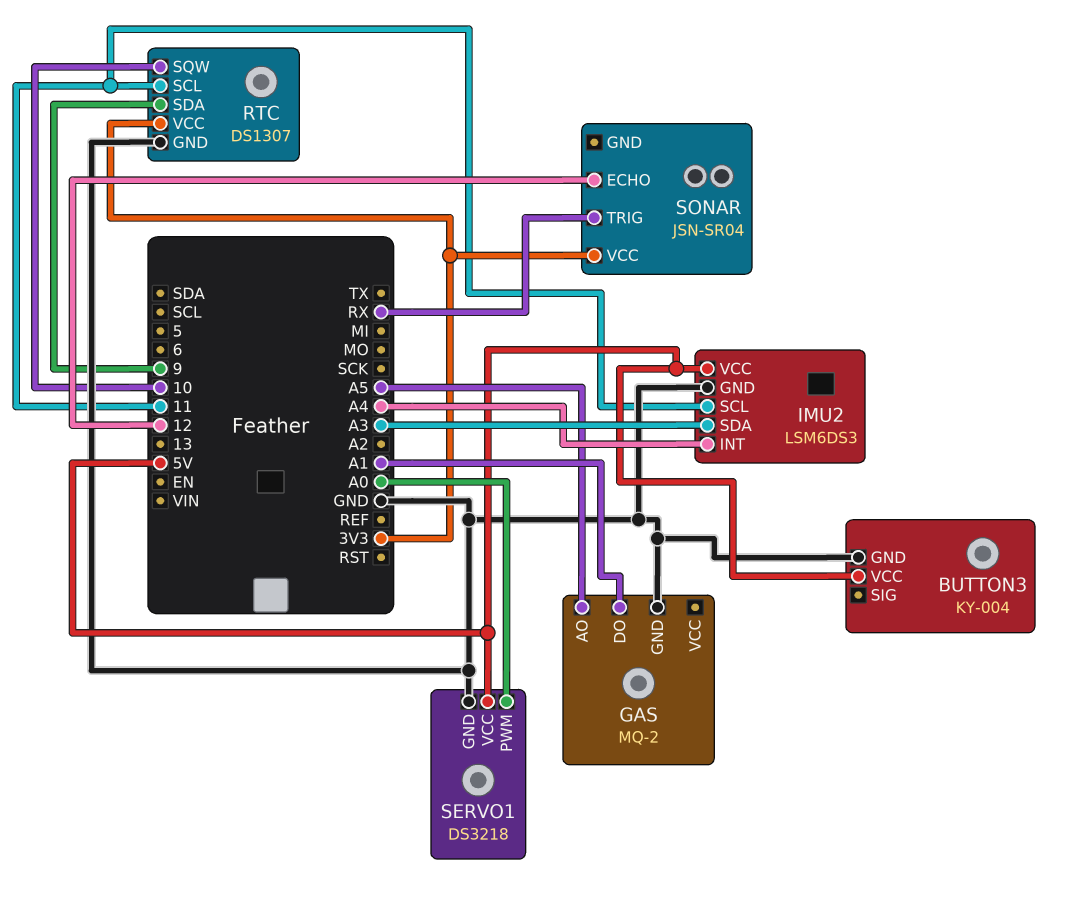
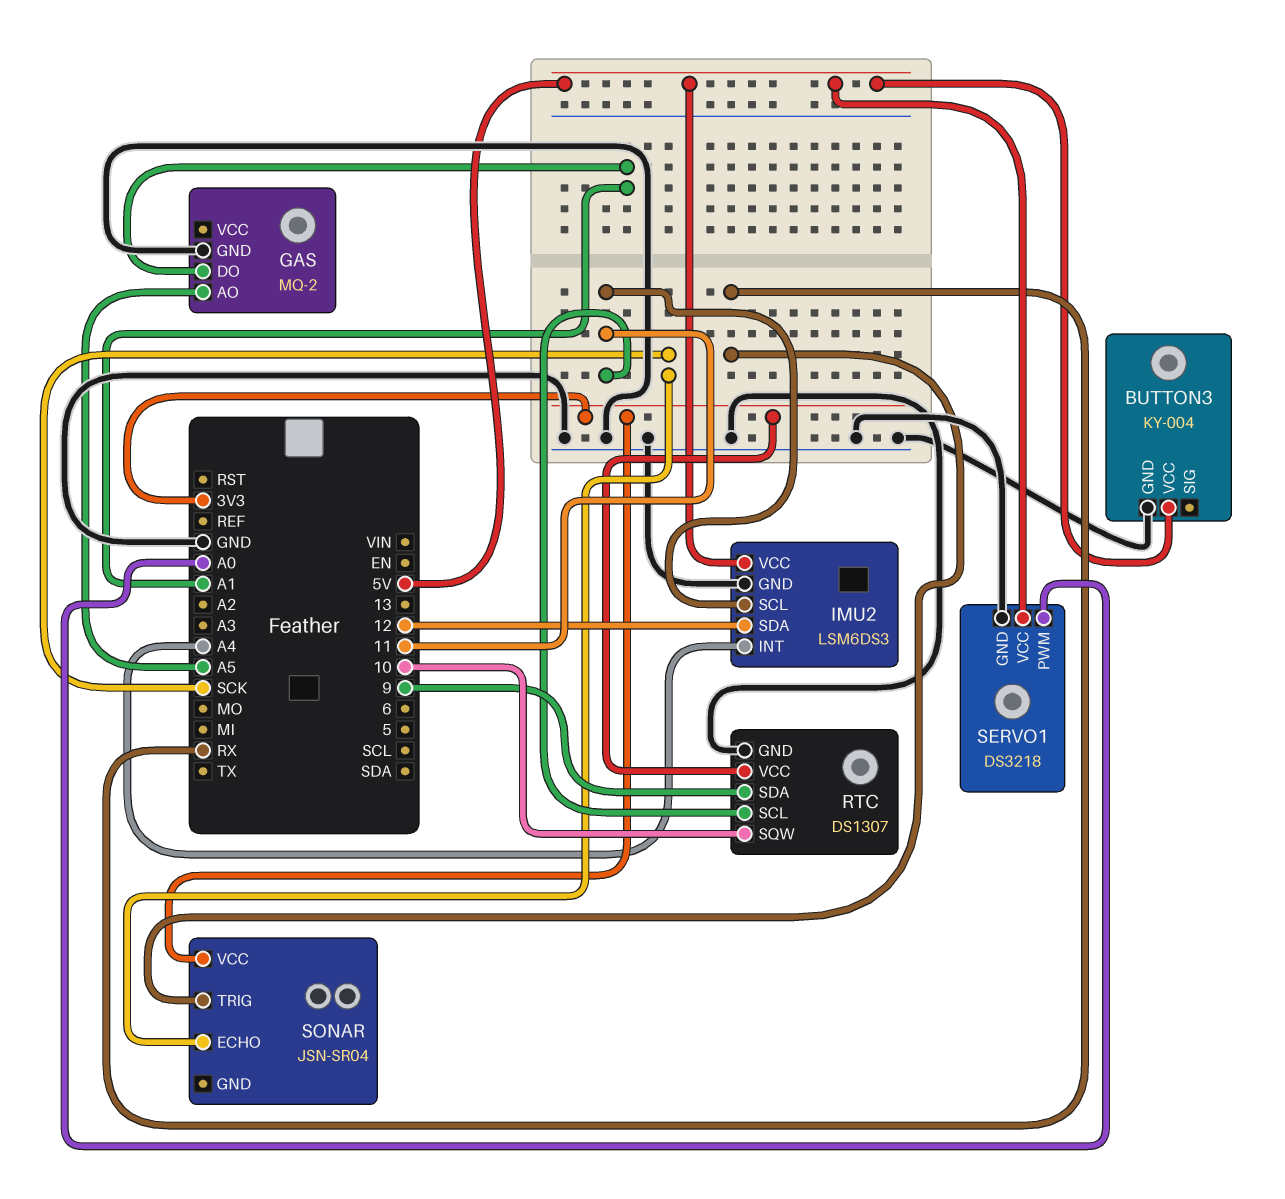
IMU2 pin SDA: A3 -> 12
SONAR pin ECHO: 12 -> SCK

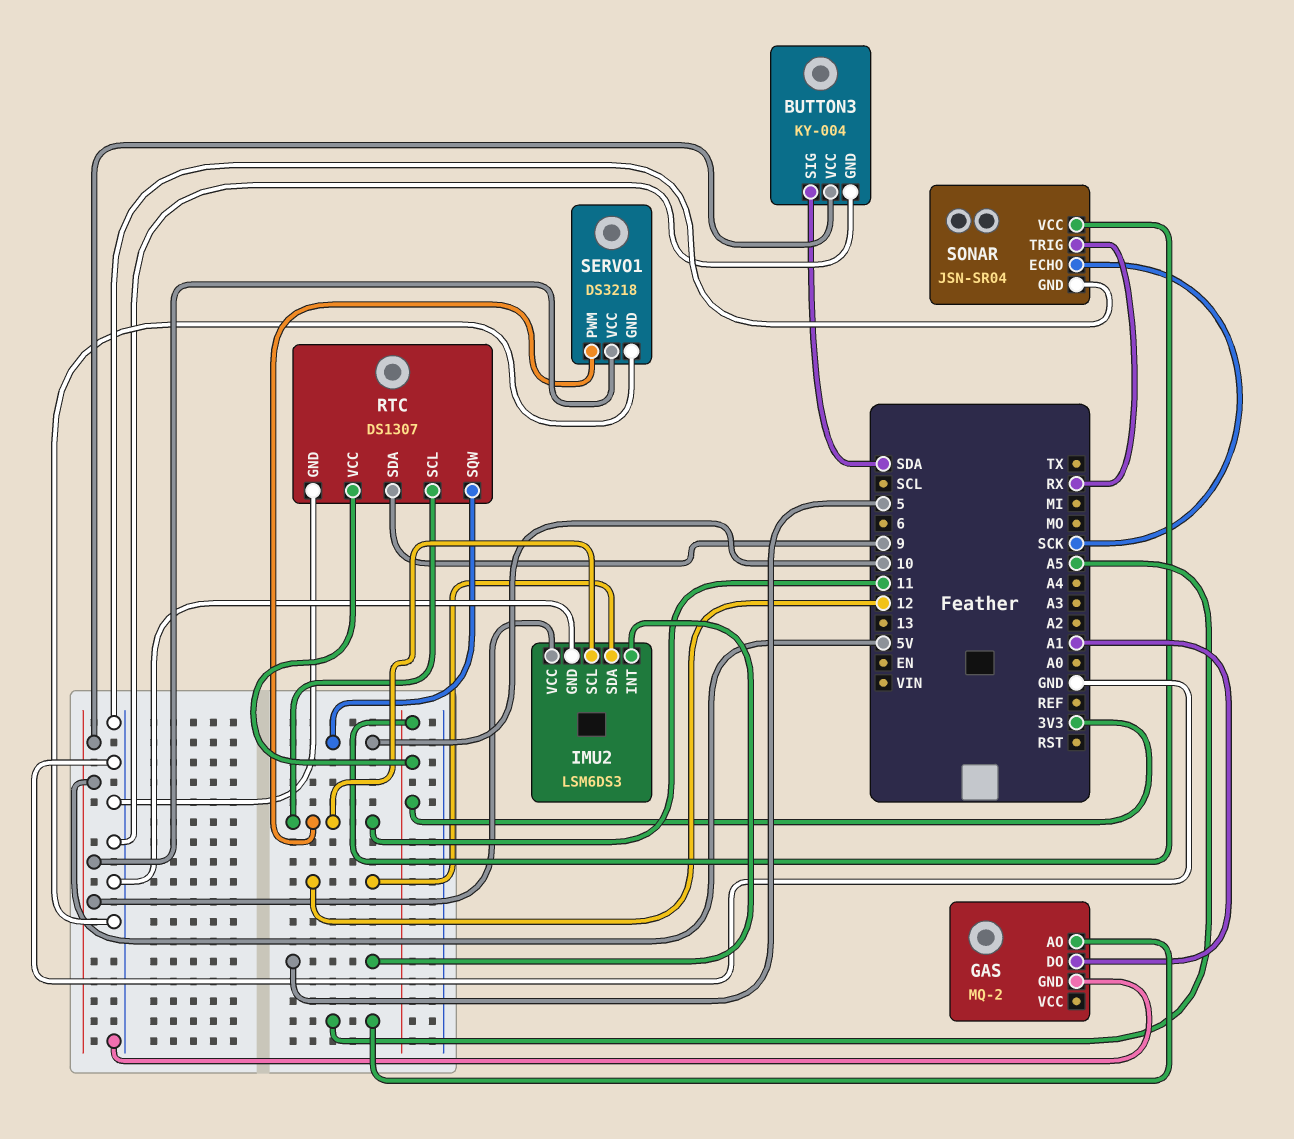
BUTTON3 pin SIG: none -> SDA
IMU2 pin INT: A4 -> 5
SERVO1 pin PWM: A0 -> 11
SONAR pin GND: none -> GND

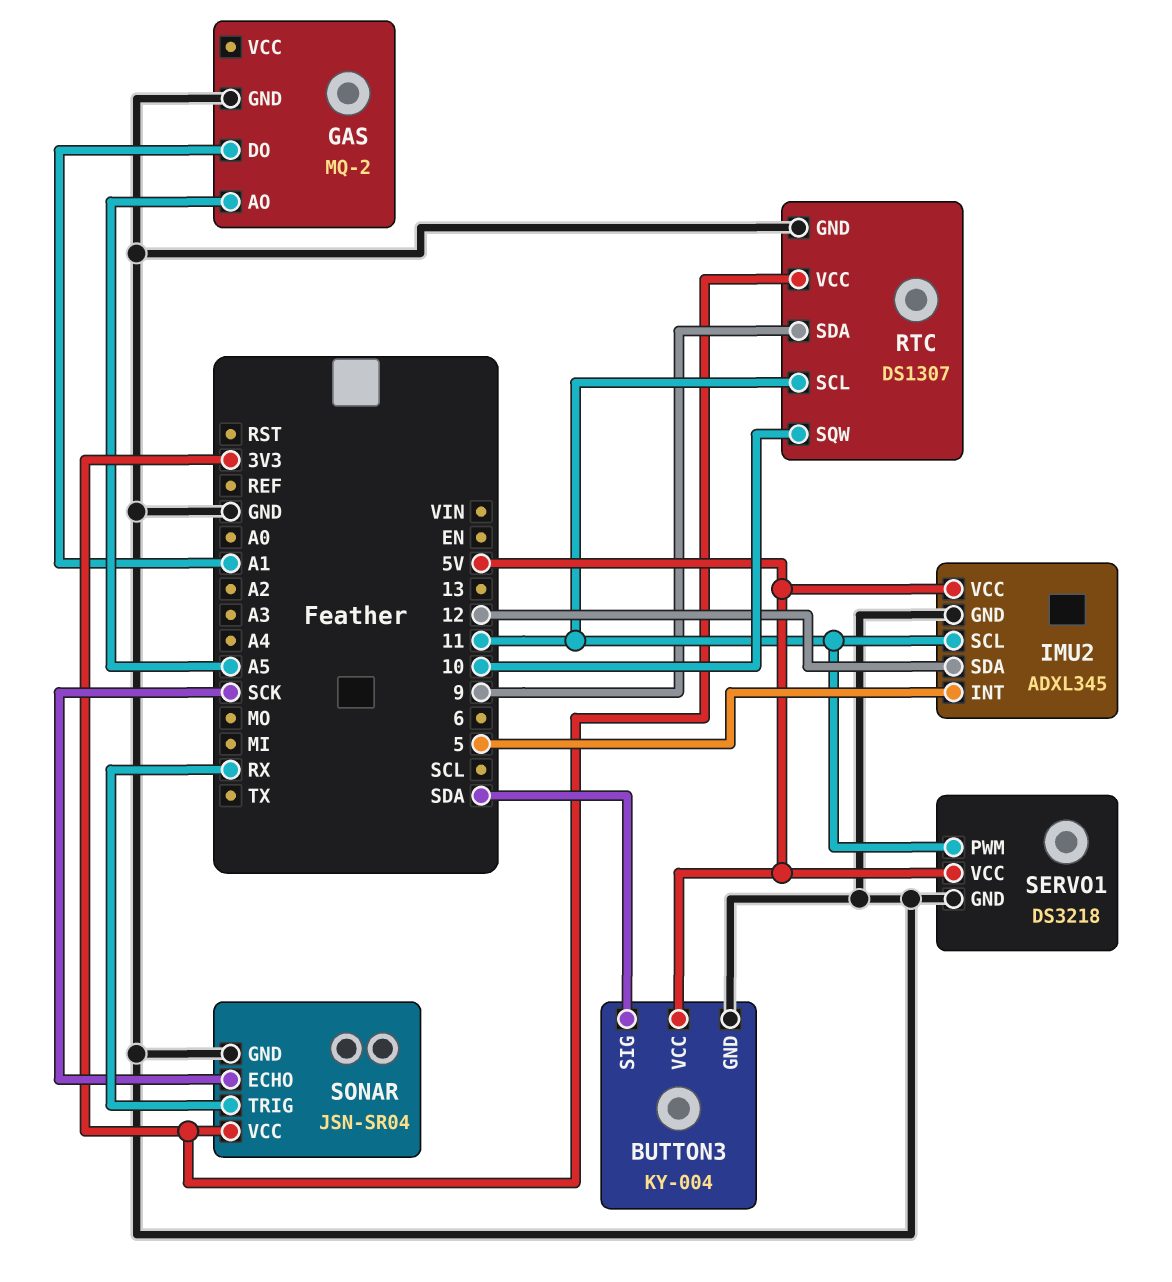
IMU2: LSM6DS3 -> ADXL345

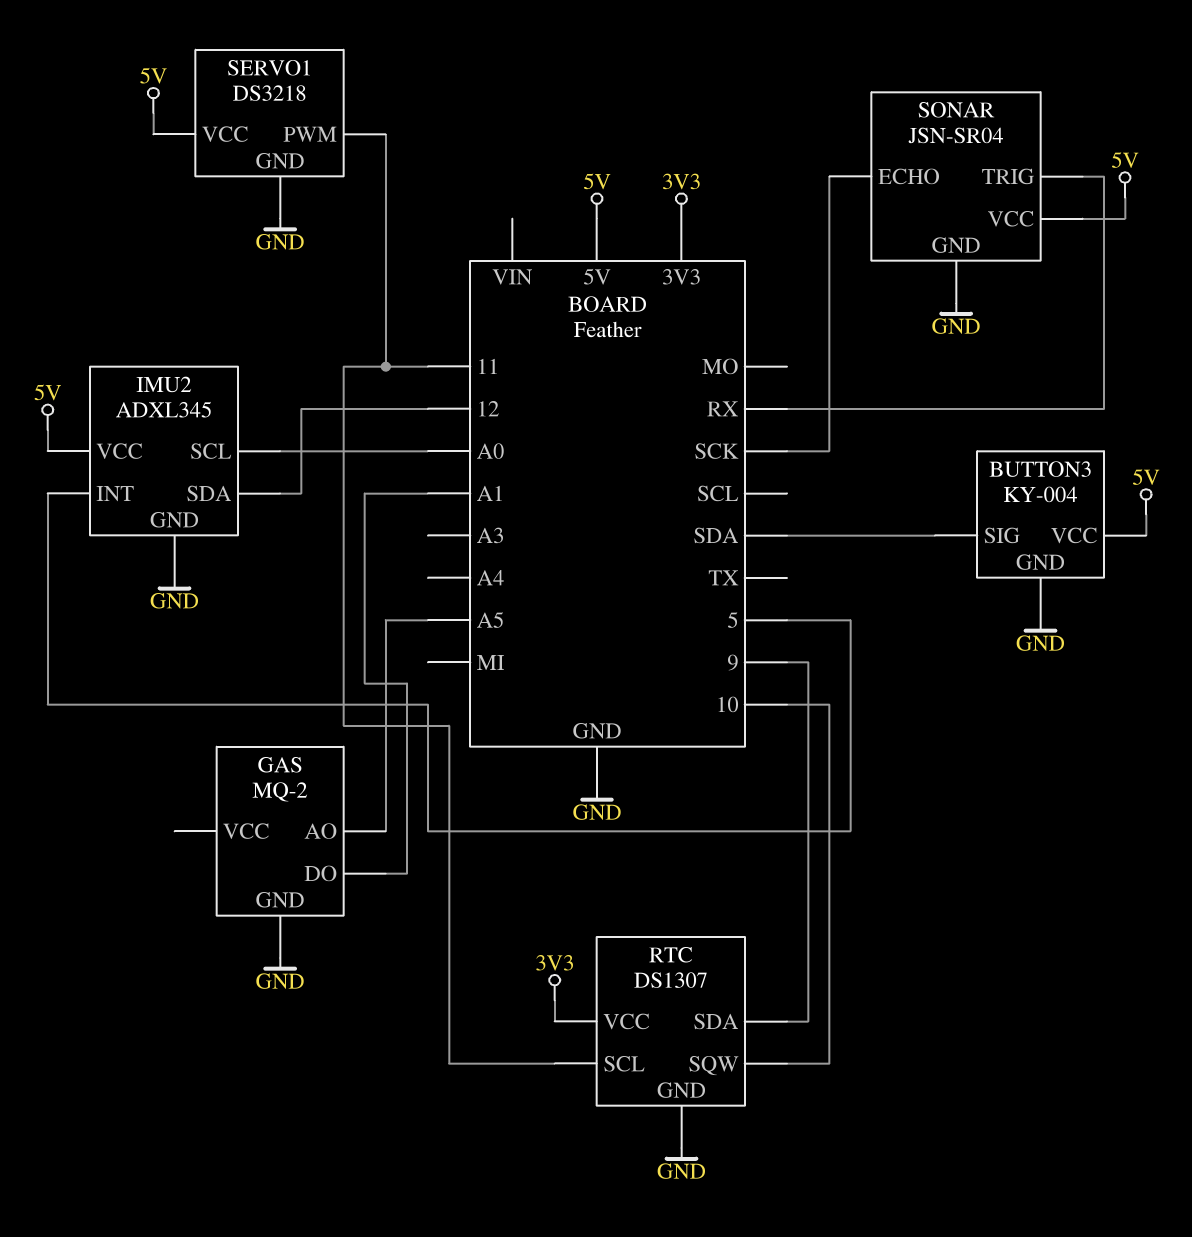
IMU2 pin SCL: 11 -> A0
SONAR pin VCC: 3V3 -> 5V

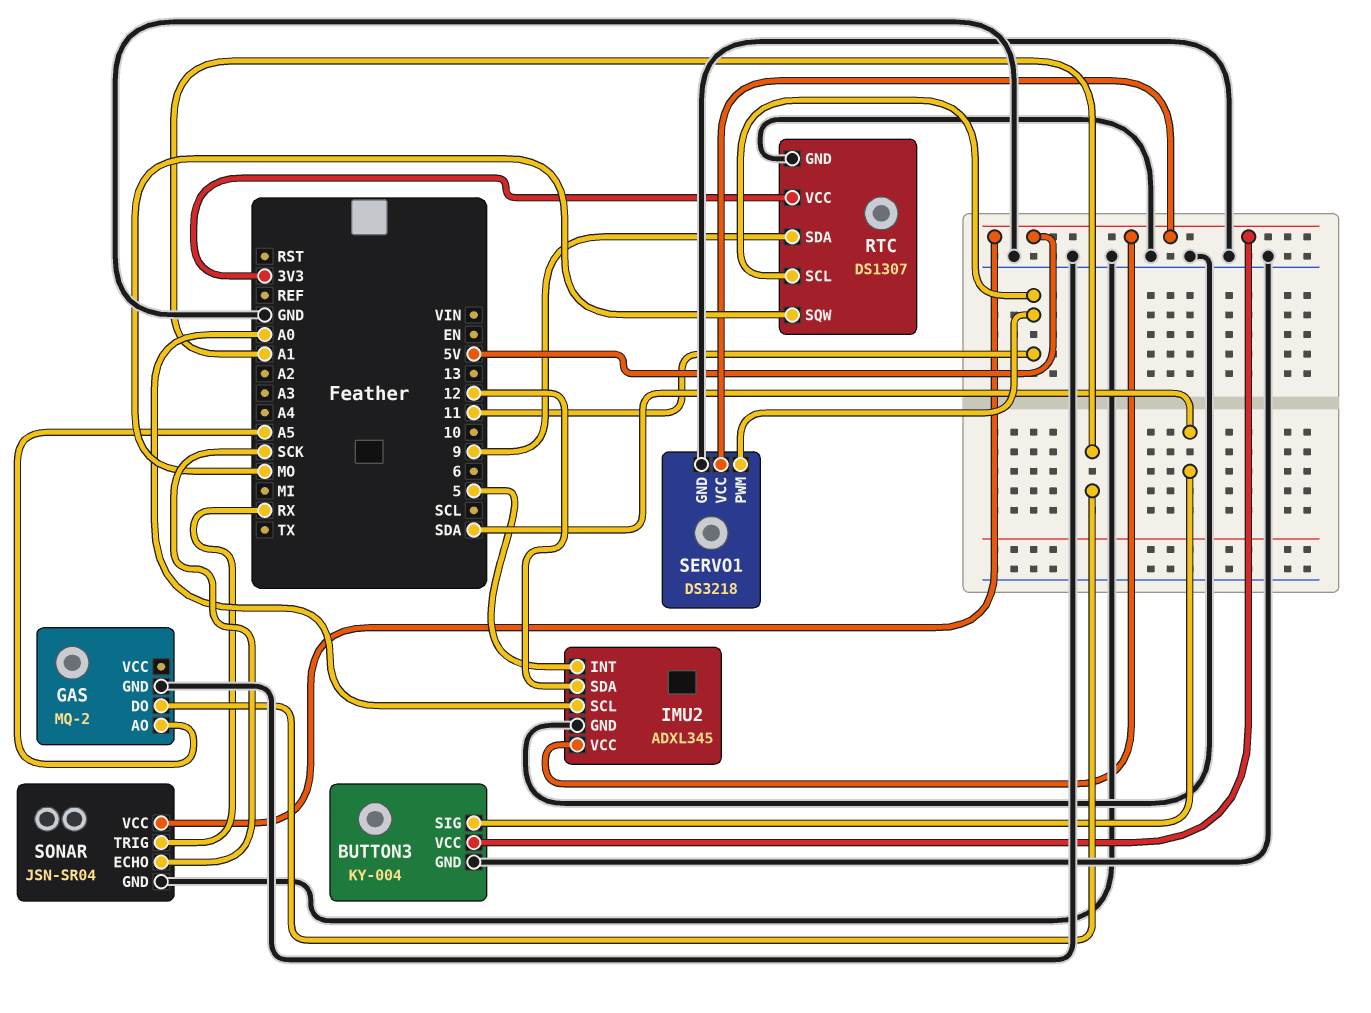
RTC pin SQW: 10 -> MO

